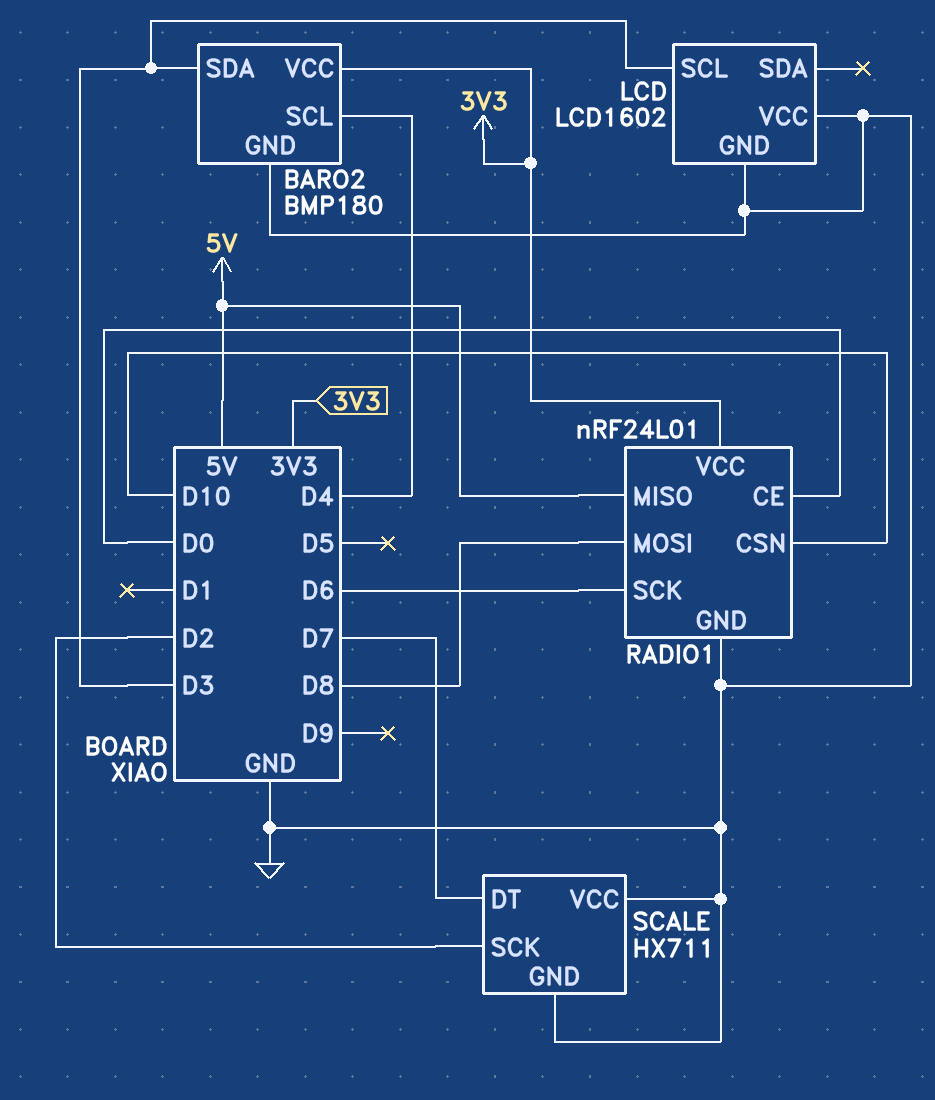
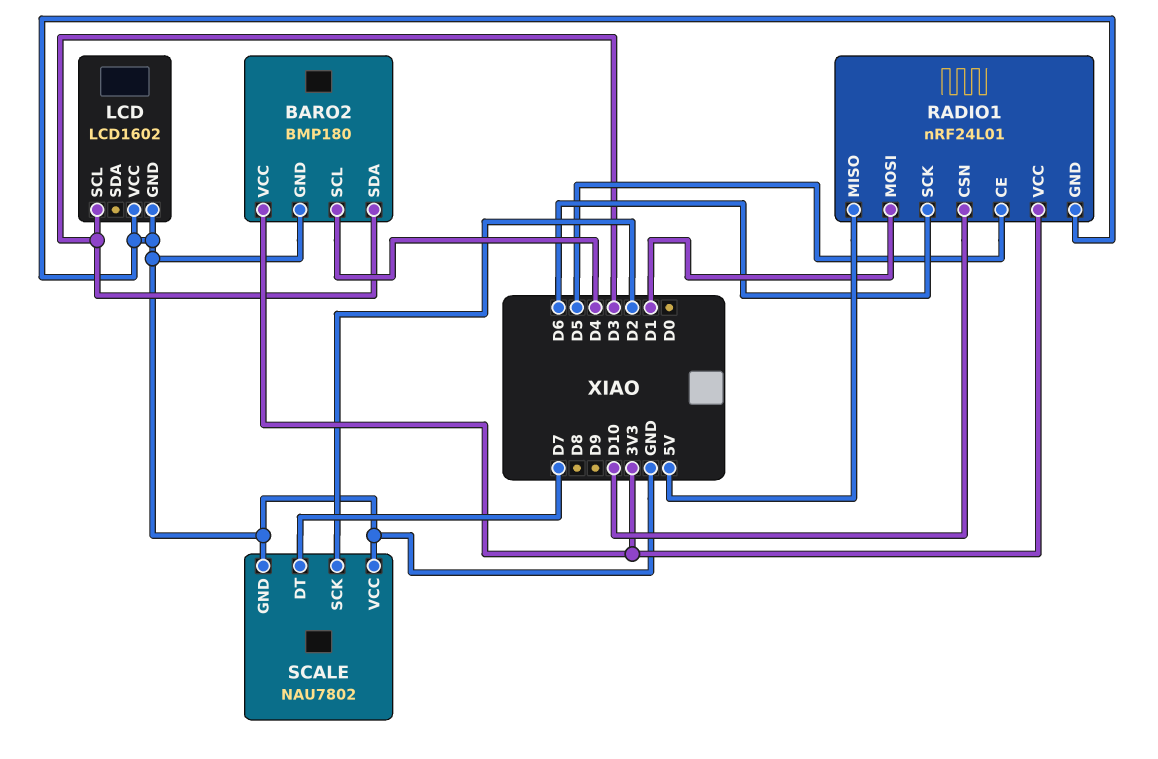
RADIO1 pin CE: D0 -> D5
RADIO1 pin MOSI: D8 -> D1
SCALE: HX711 -> NAU7802

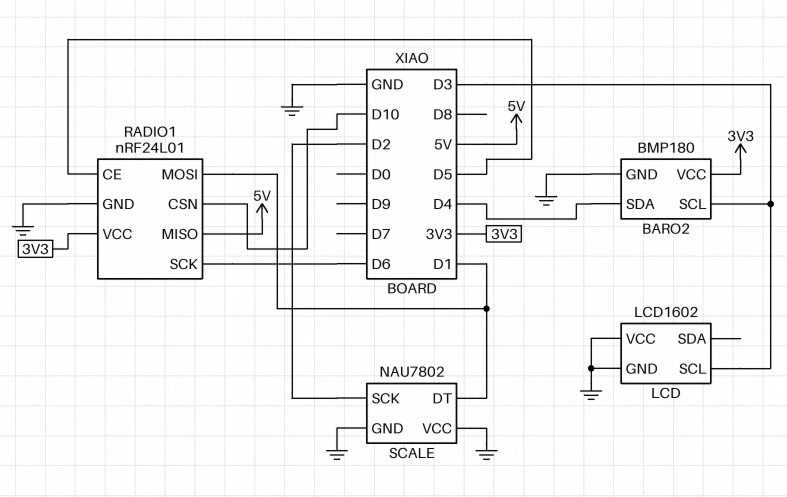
BARO2 pin SCL: D4 -> D3
BARO2 pin SDA: D3 -> D4
SCALE pin DT: D7 -> D1

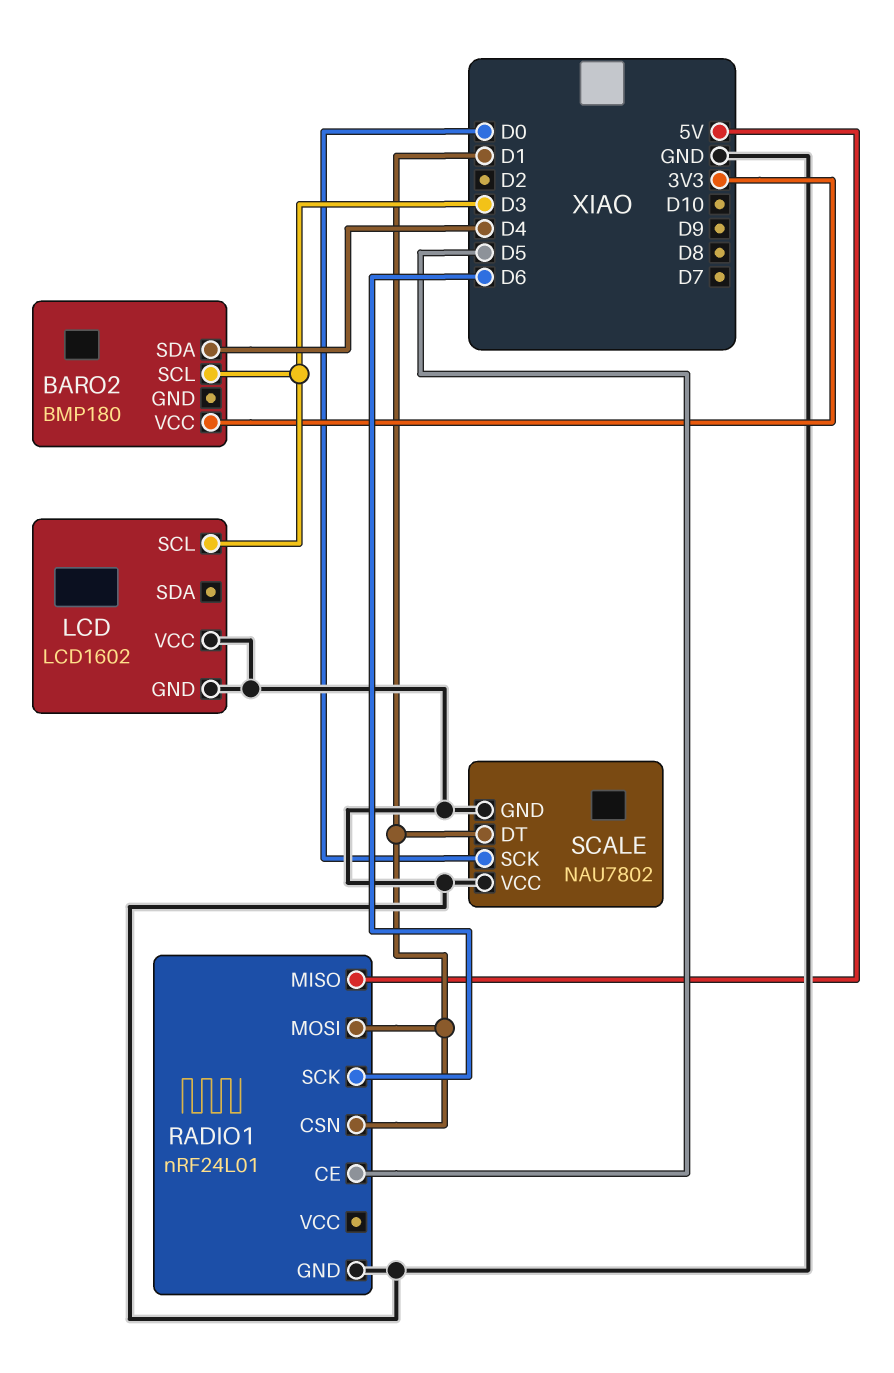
BARO2 pin GND: GND -> none
RADIO1 pin CSN: D10 -> D1
RADIO1 pin VCC: 3V3 -> none
SCALE pin SCK: D2 -> D0

